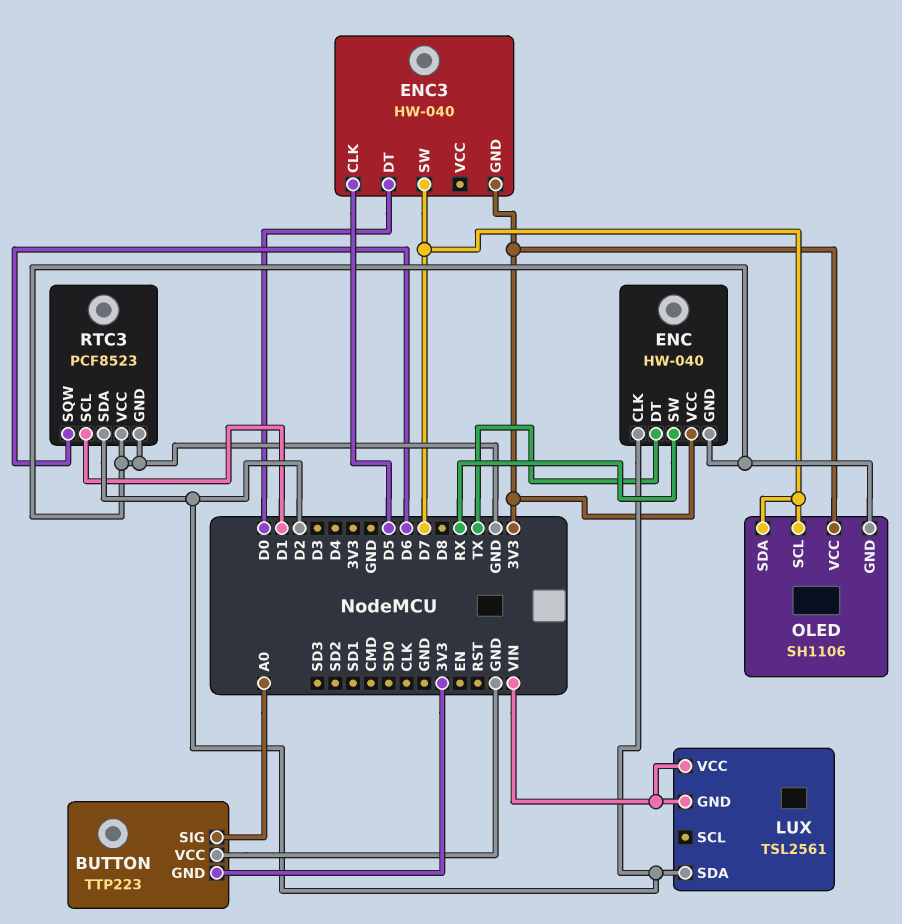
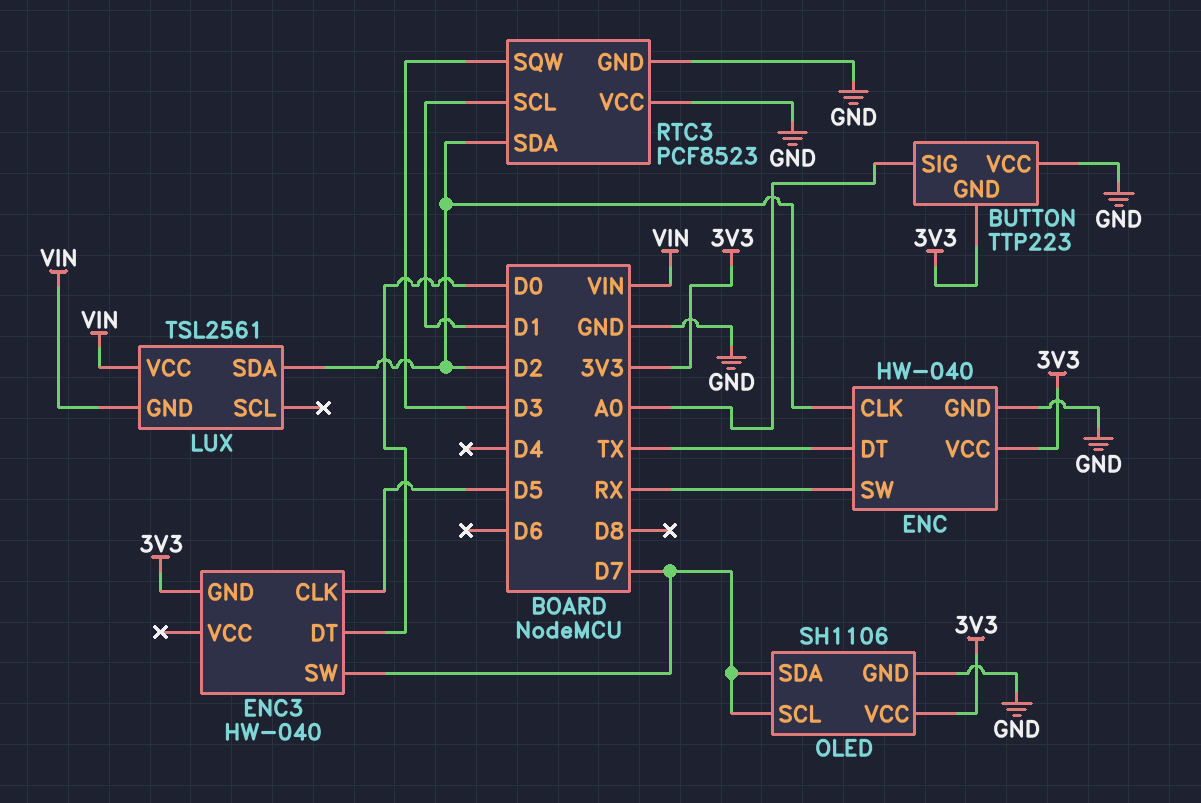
RTC3 pin SQW: D6 -> D3

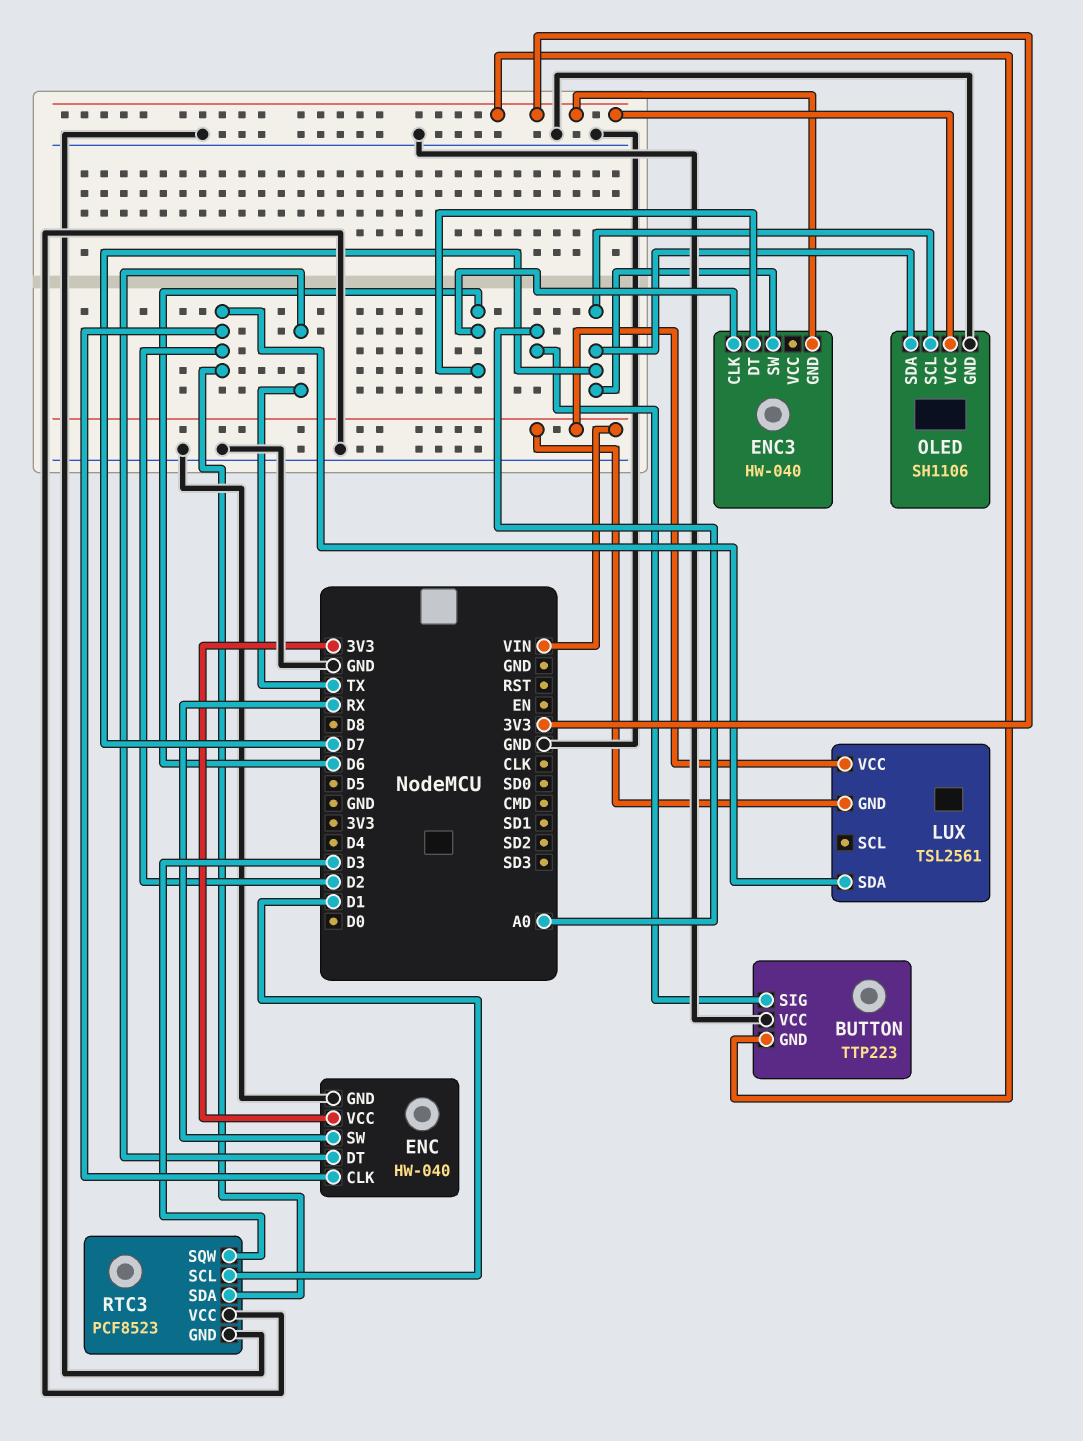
ENC3 pin CLK: D5 -> D6
ENC3 pin DT: D0 -> D6

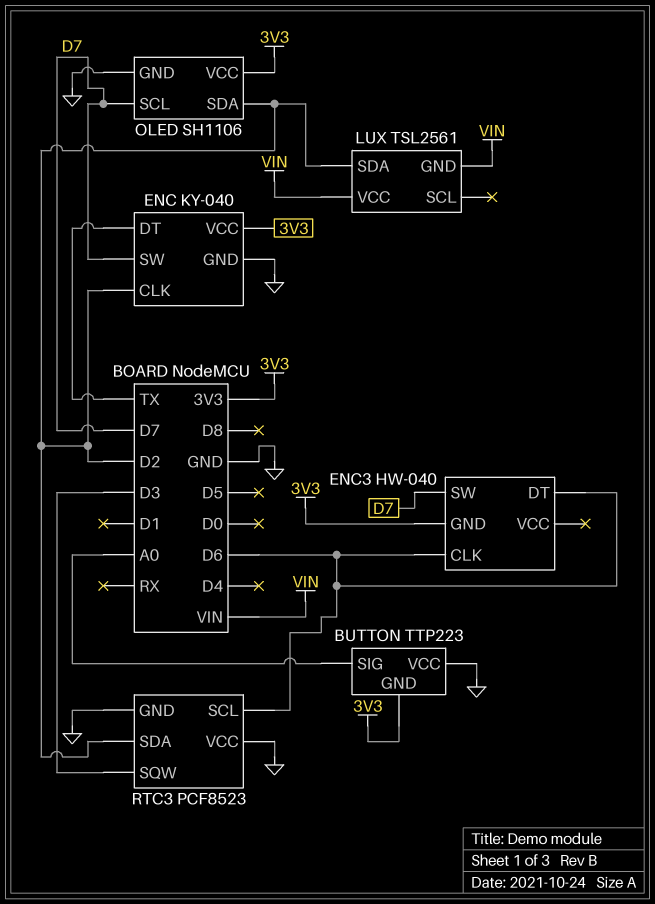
ENC: HW-040 -> KY-040
ENC pin SW: RX -> D7
OLED pin SDA: D7 -> D2
RTC3 pin SCL: D1 -> D6

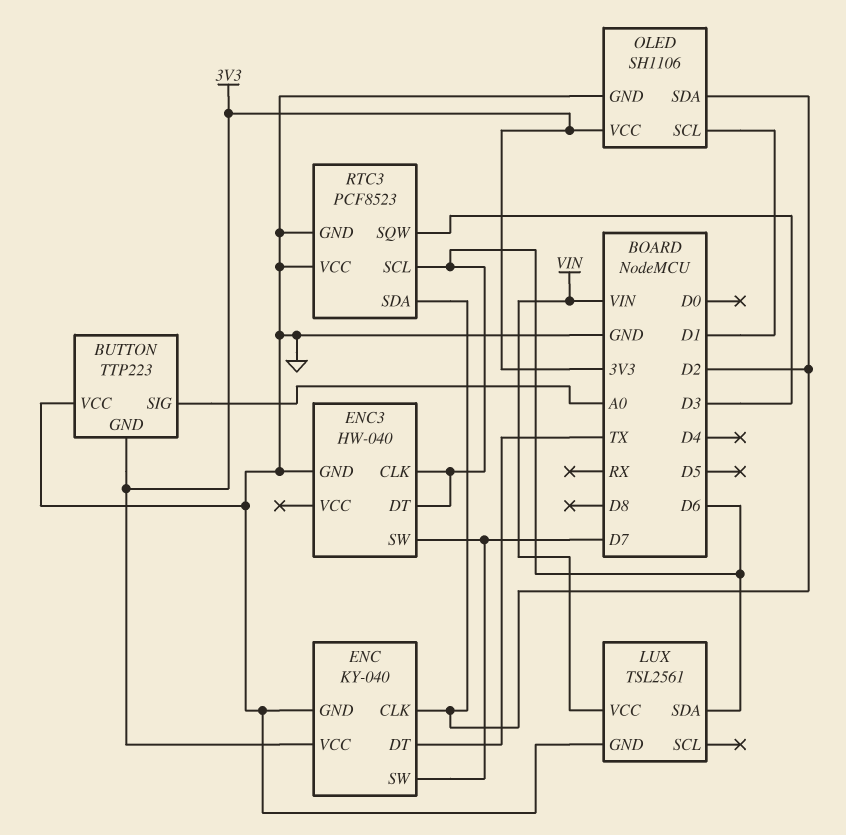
ENC3 pin GND: 3V3 -> GND
LUX pin GND: VIN -> GND
LUX pin SDA: D2 -> D6
OLED pin SCL: D7 -> D1

